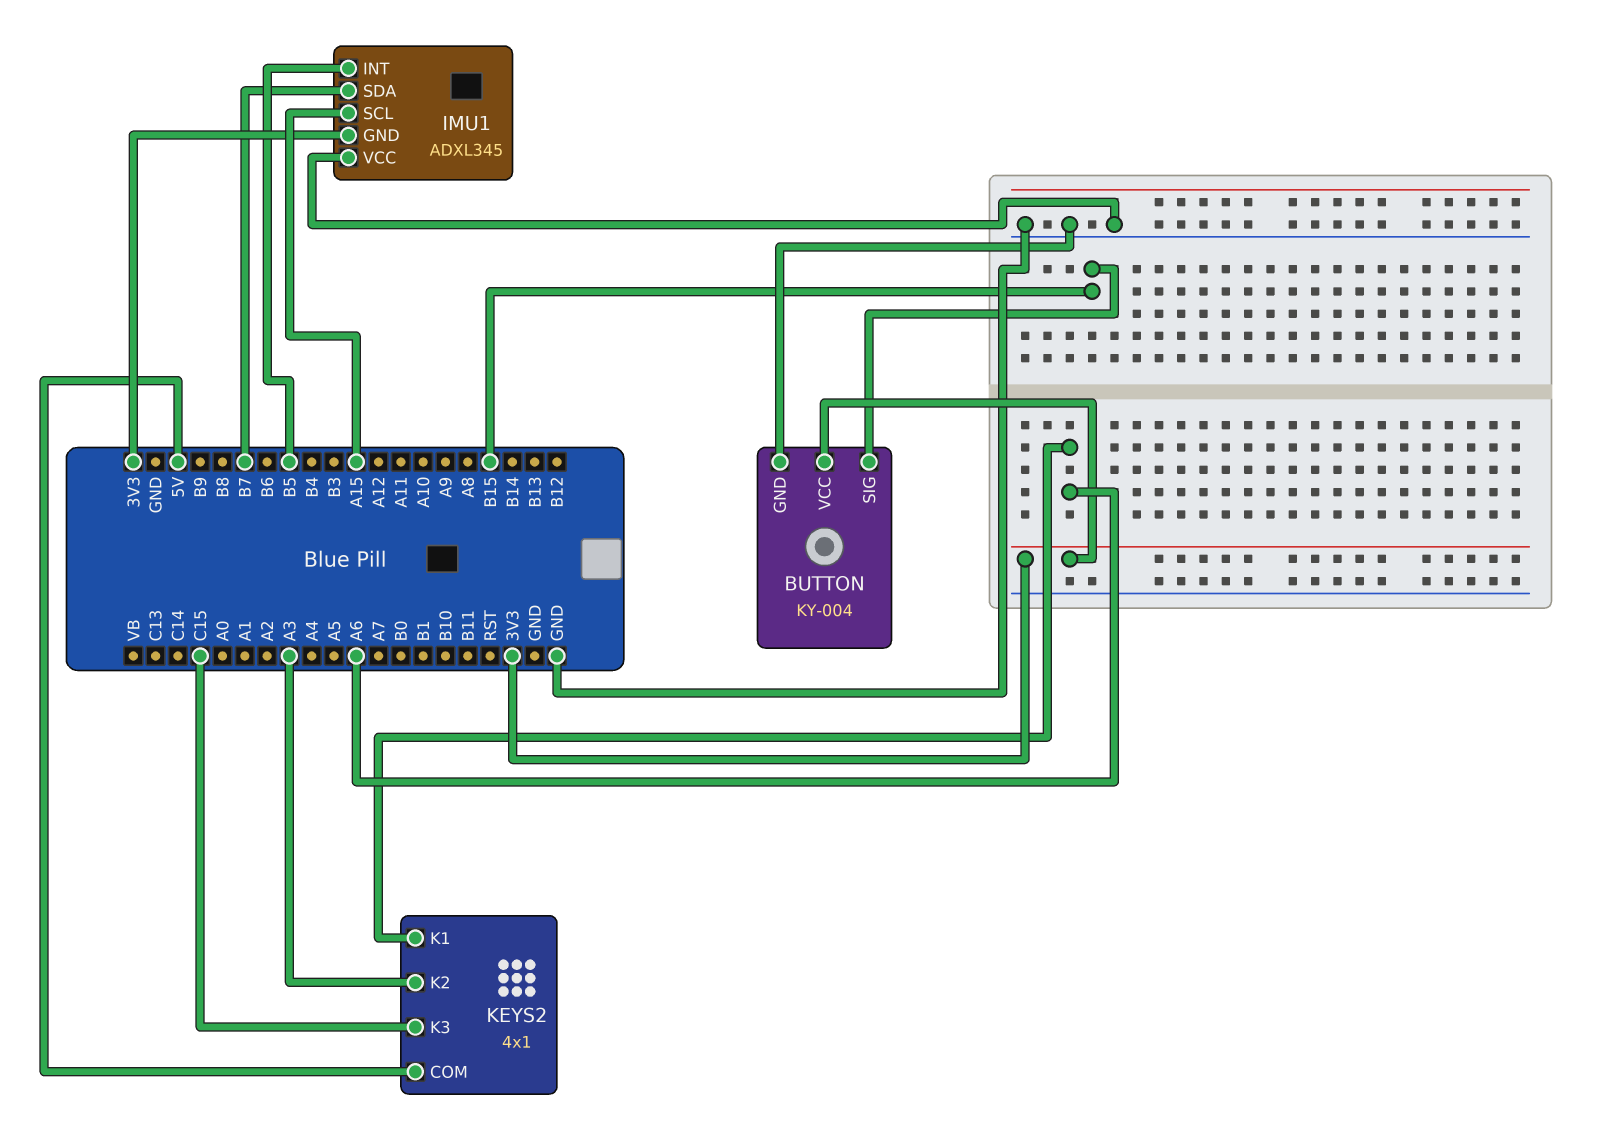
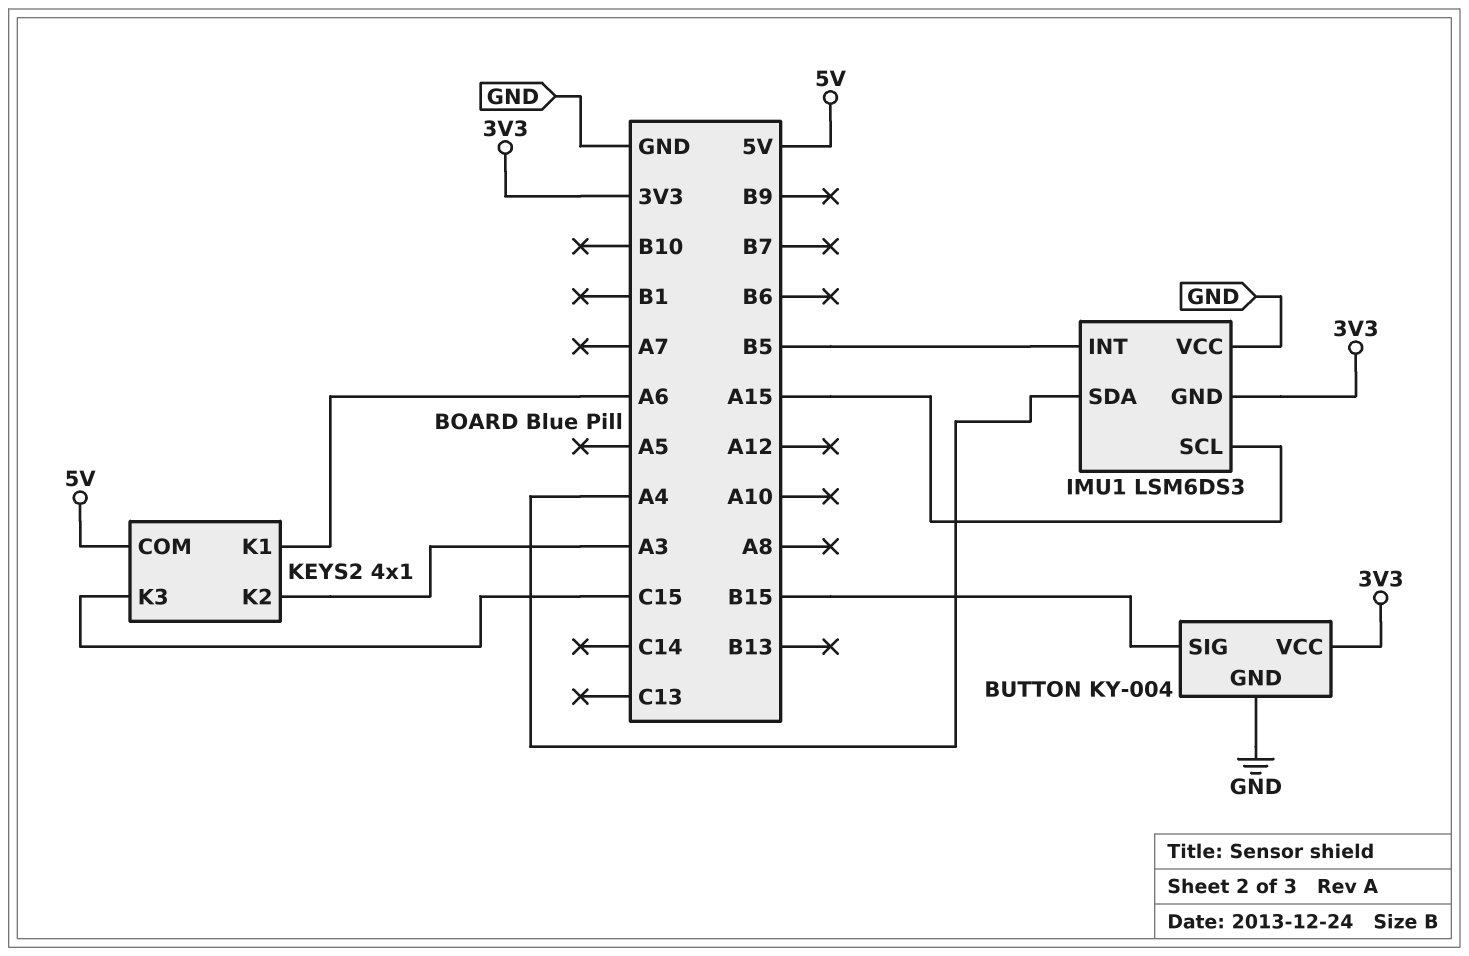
IMU1: ADXL345 -> LSM6DS3
IMU1 pin SDA: B7 -> A4

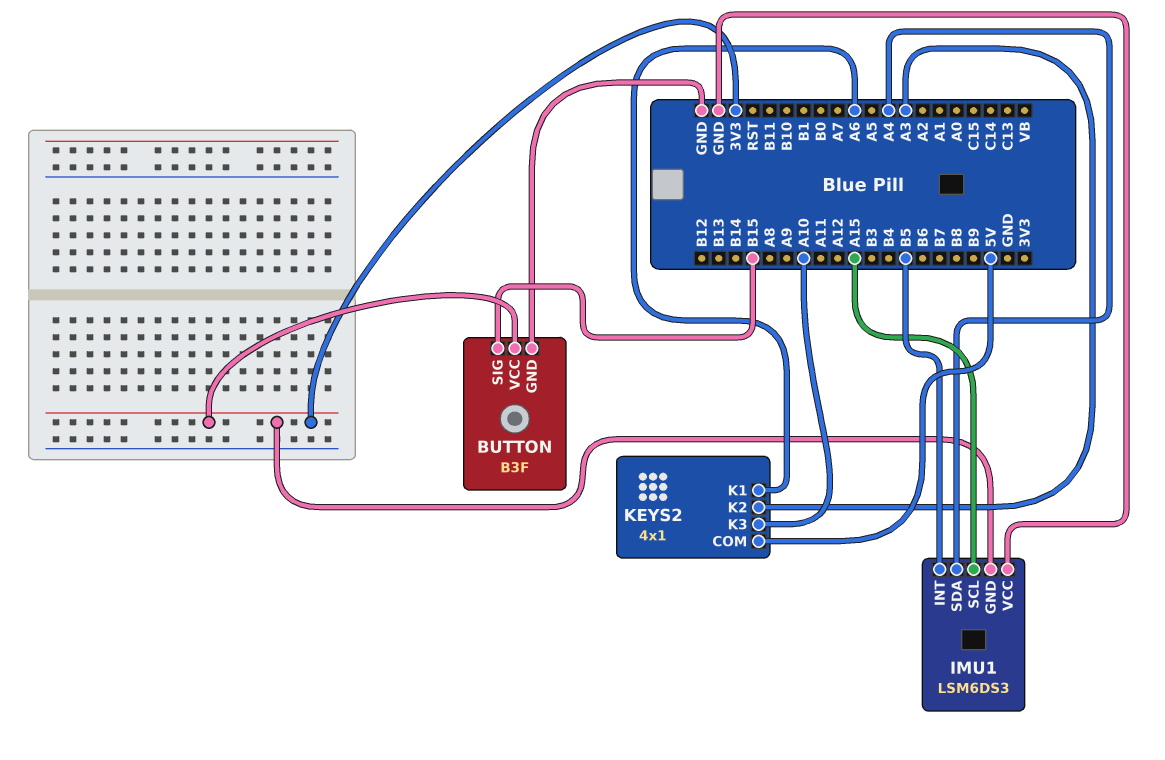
BUTTON: KY-004 -> B3F
KEYS2 pin K3: C15 -> A10

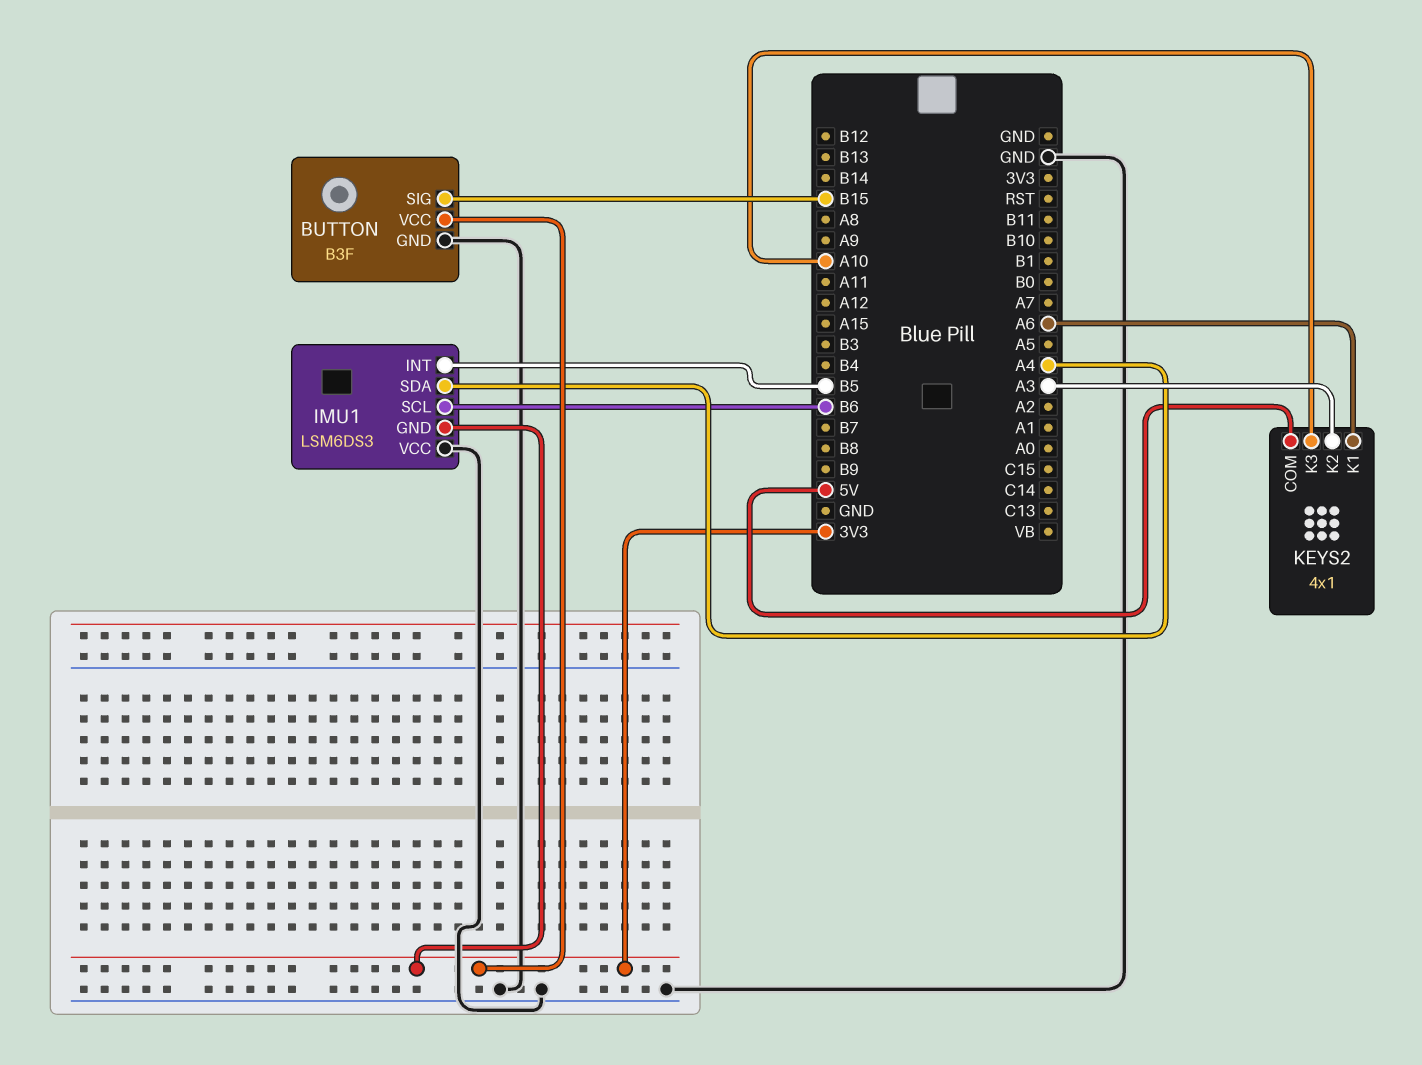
IMU1 pin SCL: A15 -> B6

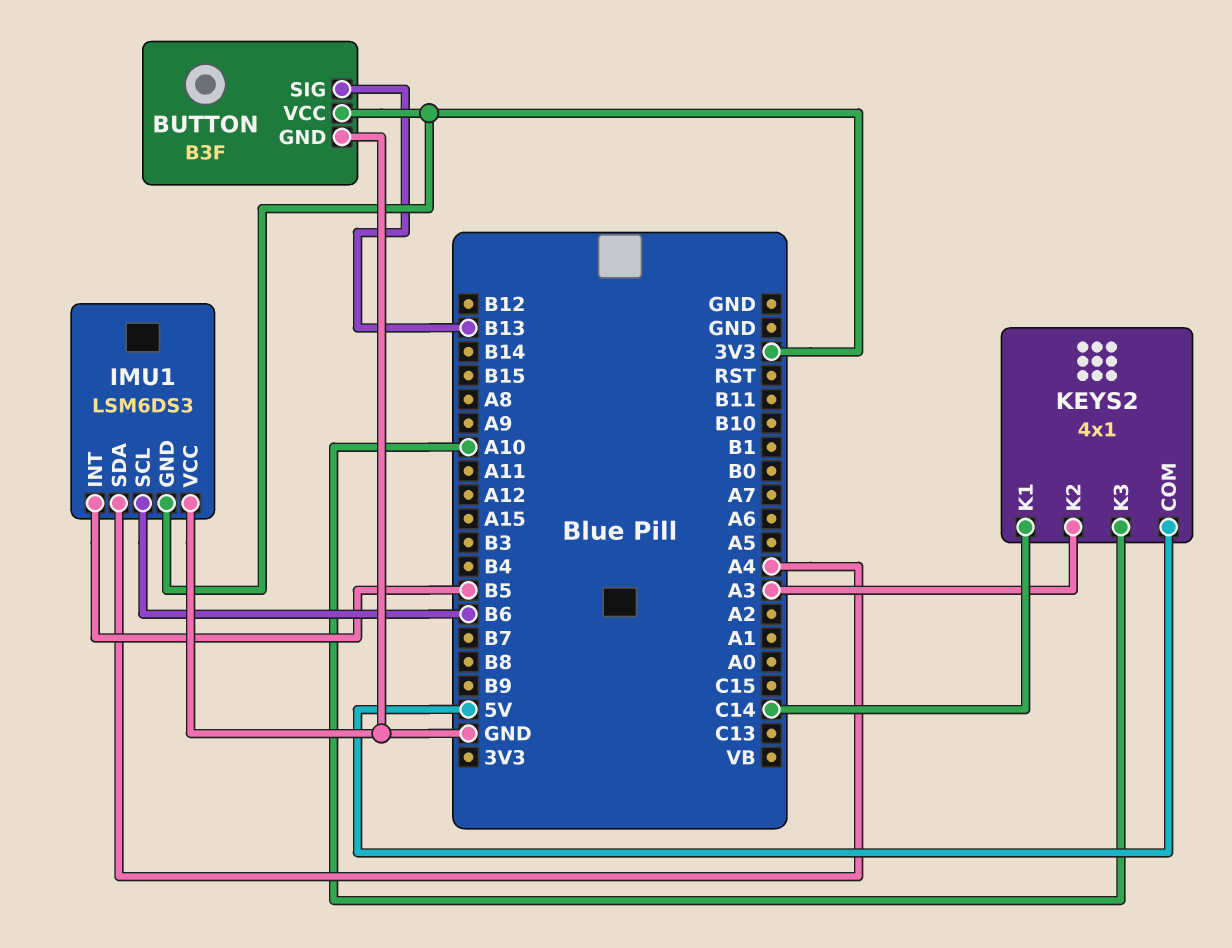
BUTTON pin SIG: B15 -> B13
KEYS2 pin K1: A6 -> C14

